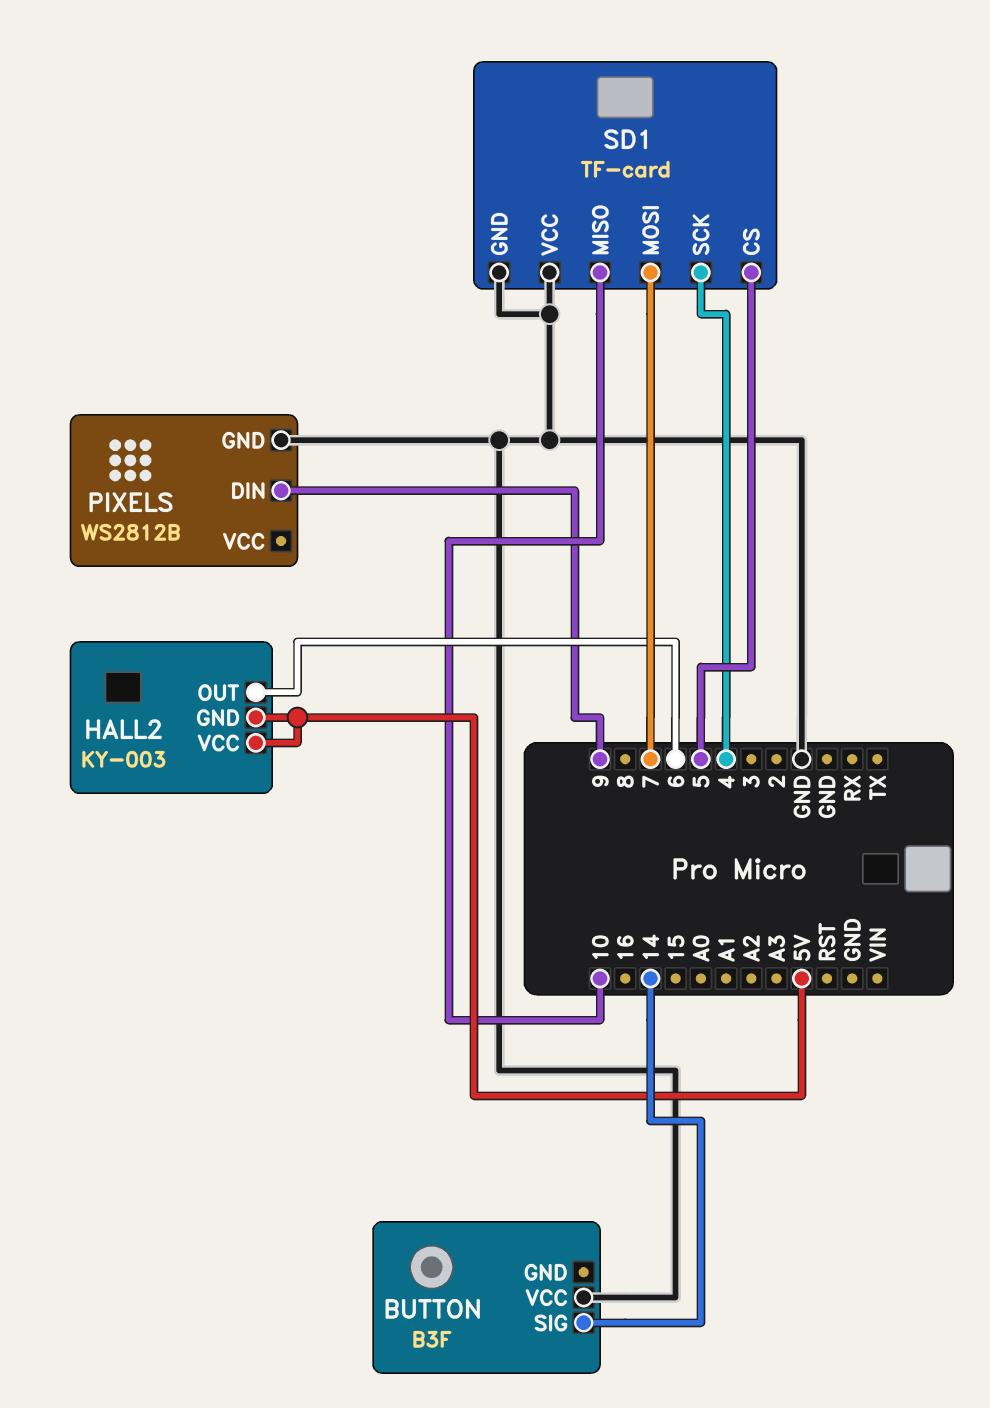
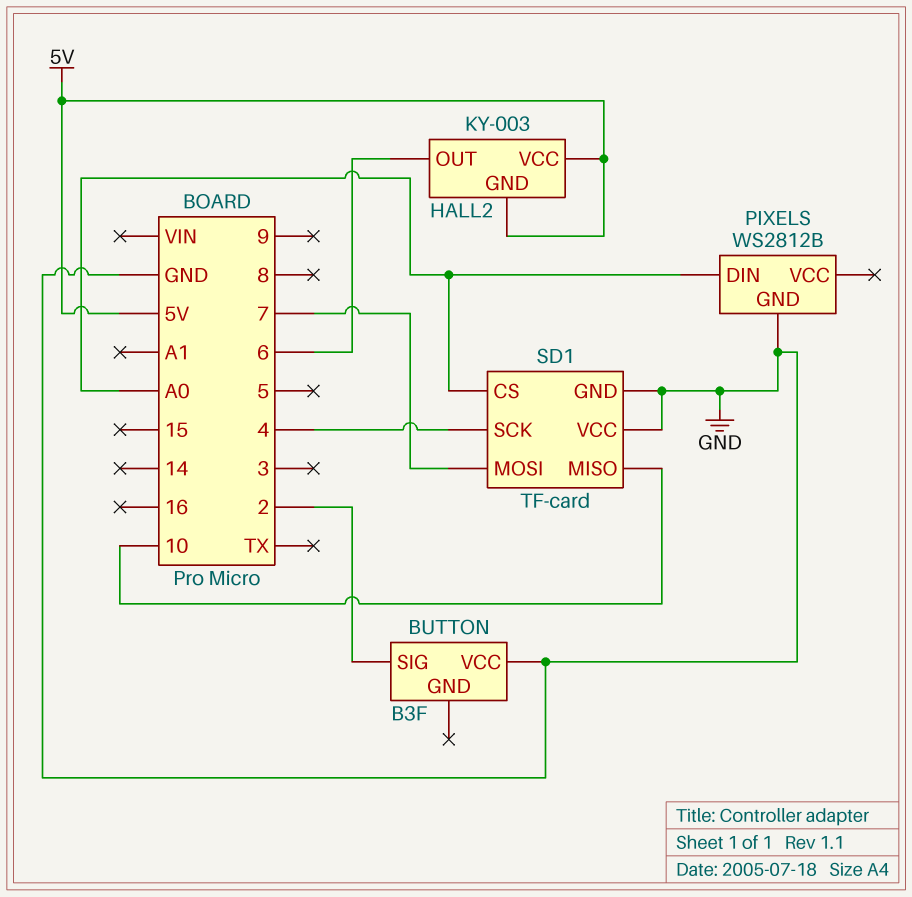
BUTTON pin SIG: 14 -> 2
PIXELS pin DIN: 9 -> A0
SD1 pin CS: 5 -> A0

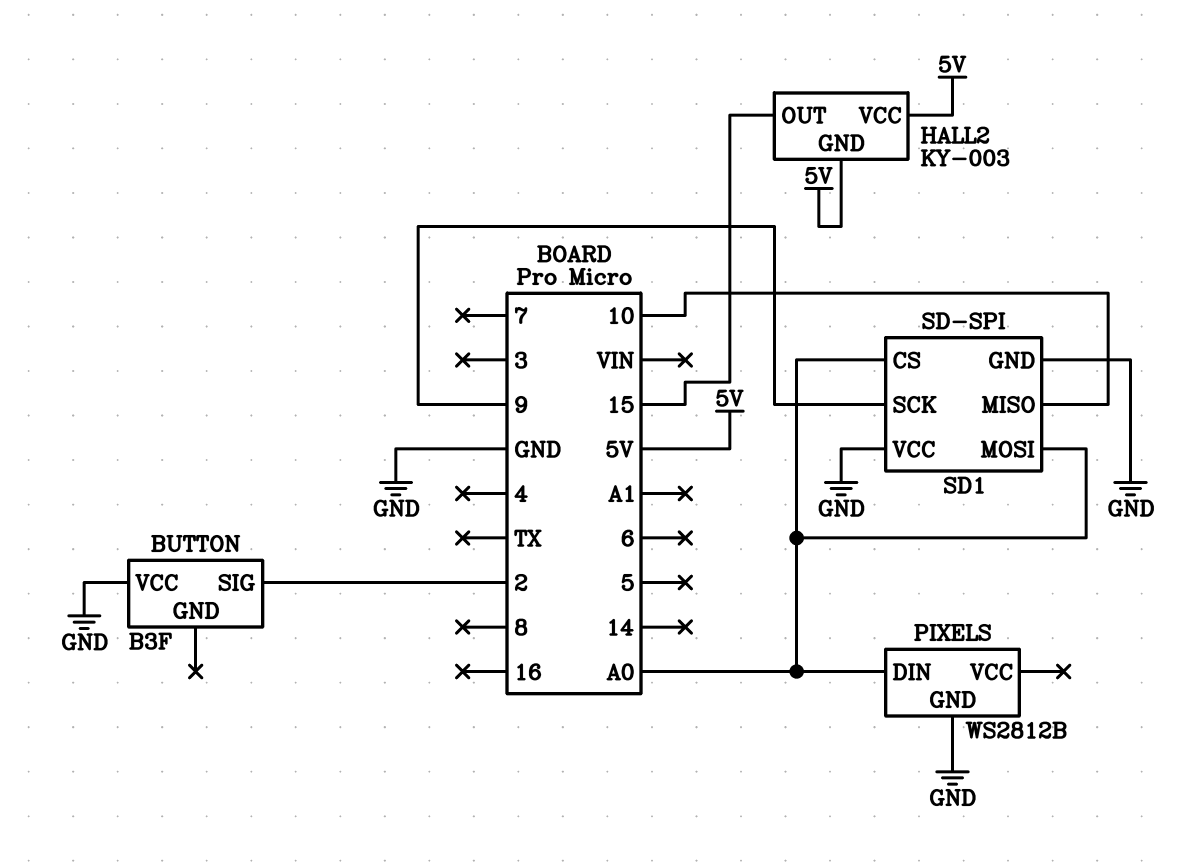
HALL2 pin OUT: 6 -> 15
SD1: TF-card -> SD-SPI
SD1 pin MOSI: 7 -> A0
SD1 pin SCK: 4 -> 9

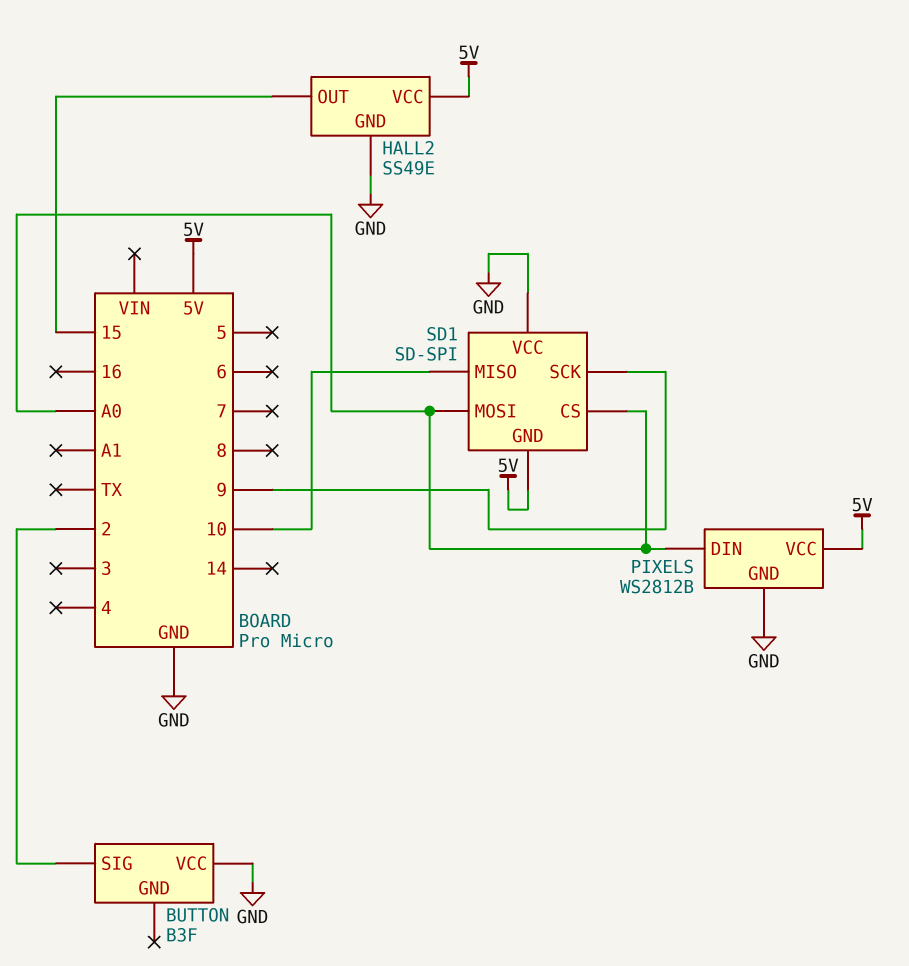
HALL2: KY-003 -> SS49E
HALL2 pin GND: 5V -> GND
PIXELS pin VCC: none -> 5V
SD1 pin GND: GND -> 5V

